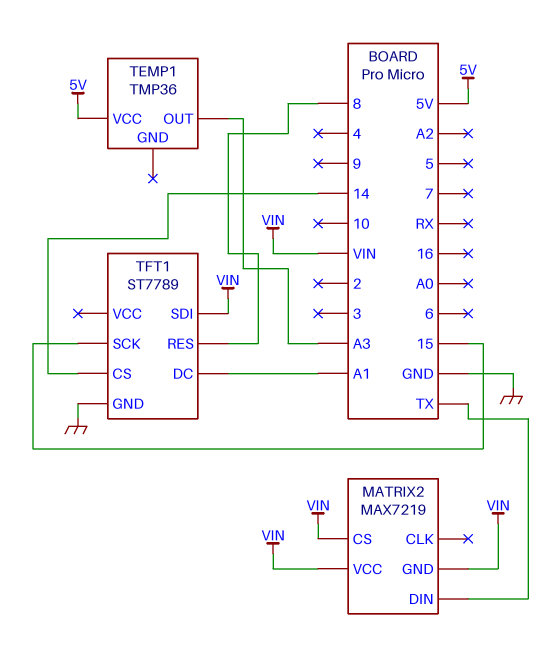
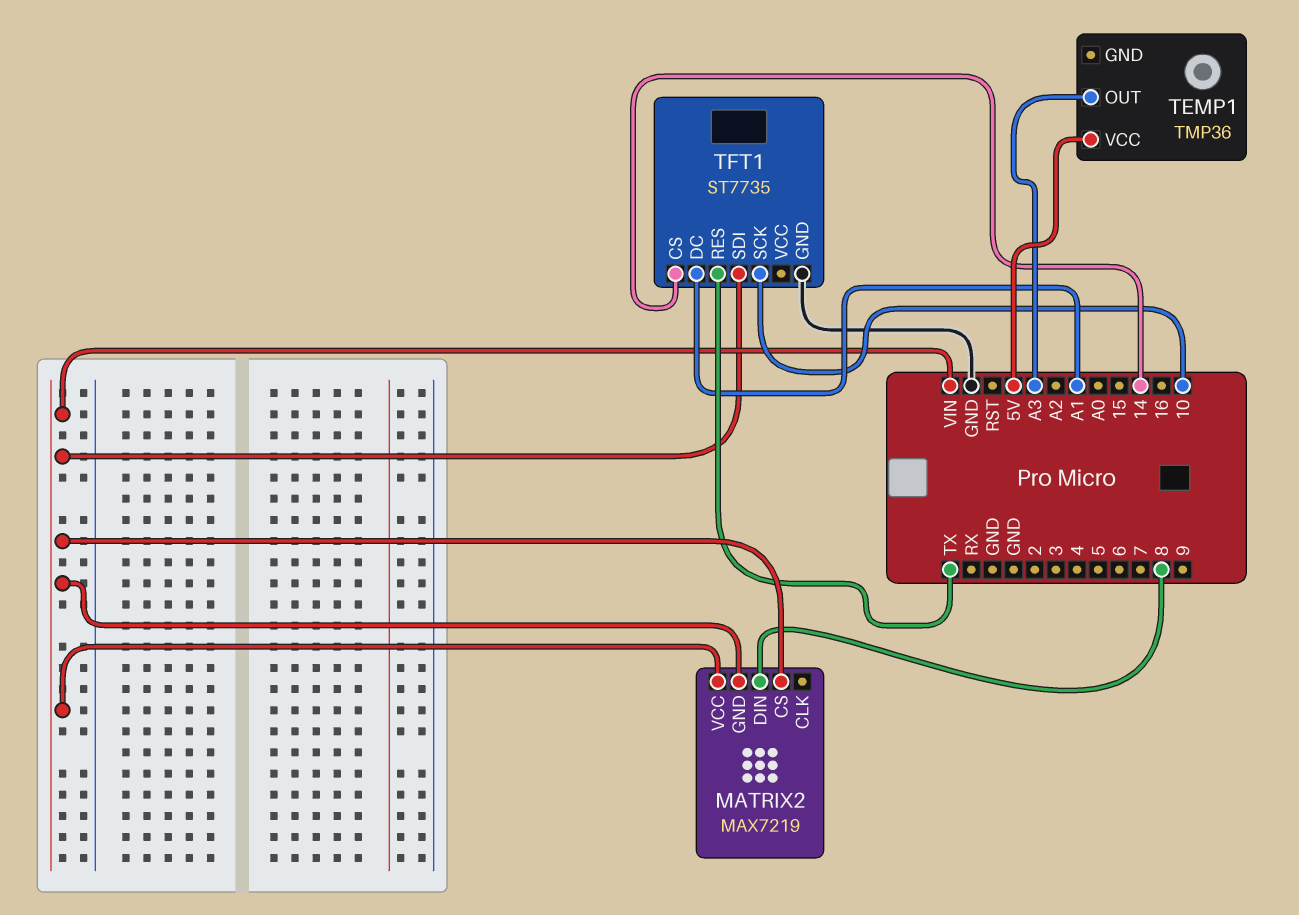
MATRIX2 pin DIN: TX -> 8
TFT1: ST7789 -> ST7735
TFT1 pin RES: 8 -> TX
TFT1 pin SCK: 15 -> 10

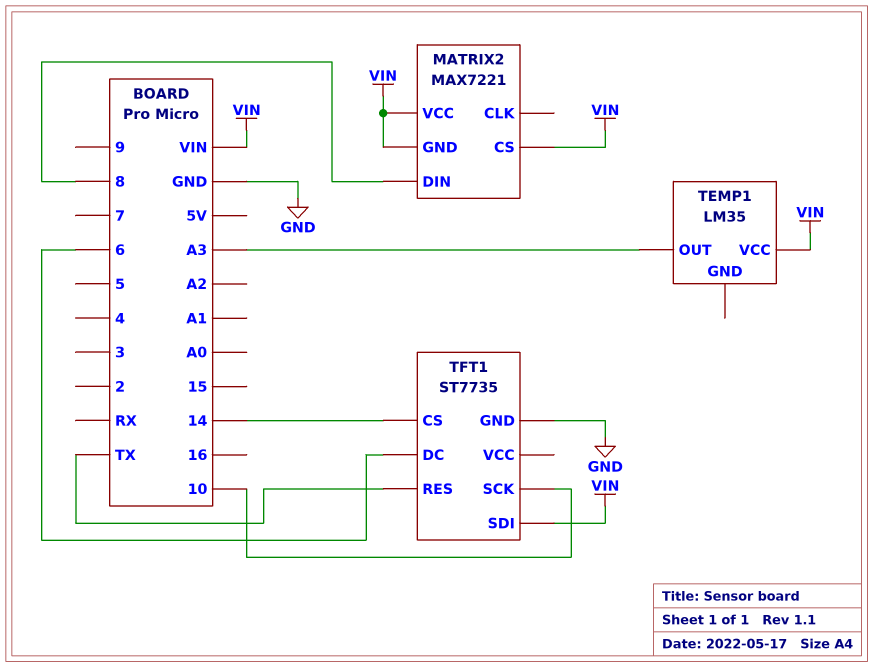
MATRIX2: MAX7219 -> MAX7221
TEMP1: TMP36 -> LM35
TEMP1 pin VCC: 5V -> VIN
TFT1 pin DC: A1 -> 6

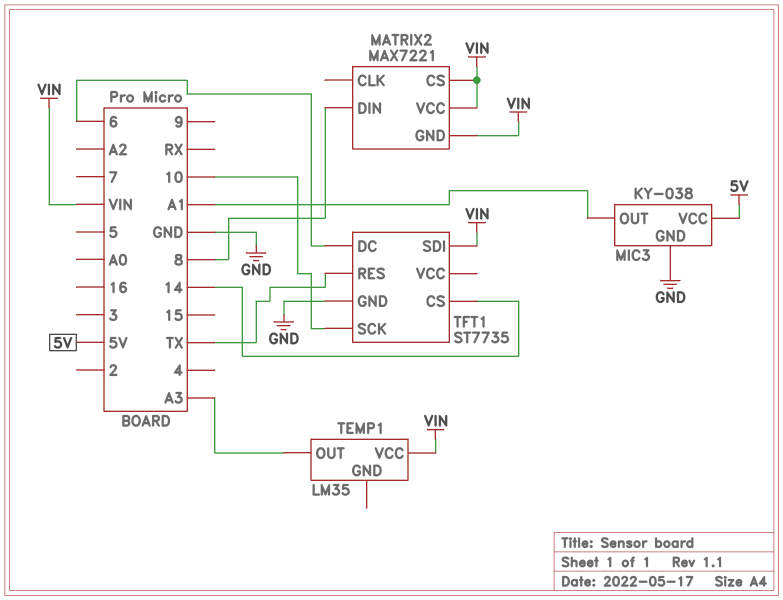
MIC3: none -> KY-038
MIC3 pin GND: none -> GND
MIC3 pin OUT: none -> A1
MIC3 pin VCC: none -> 5V

